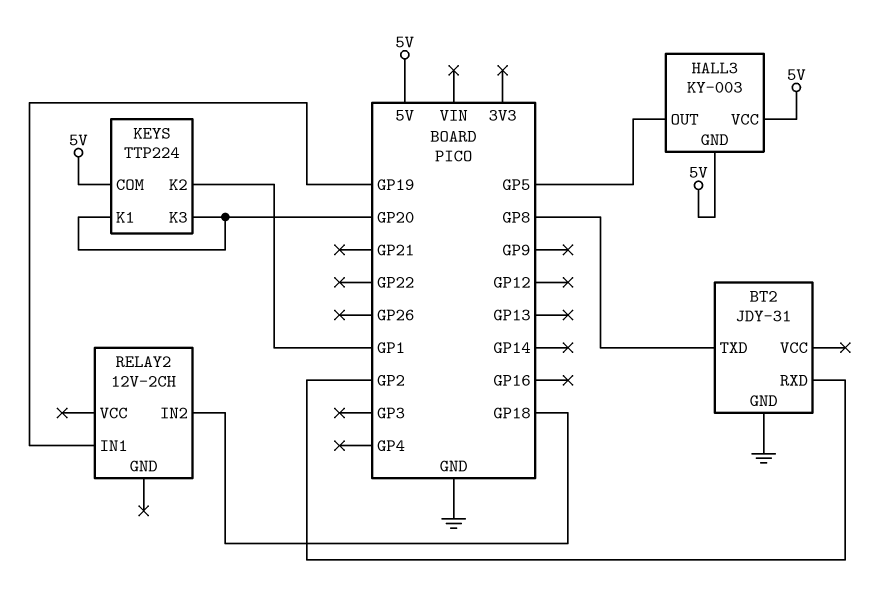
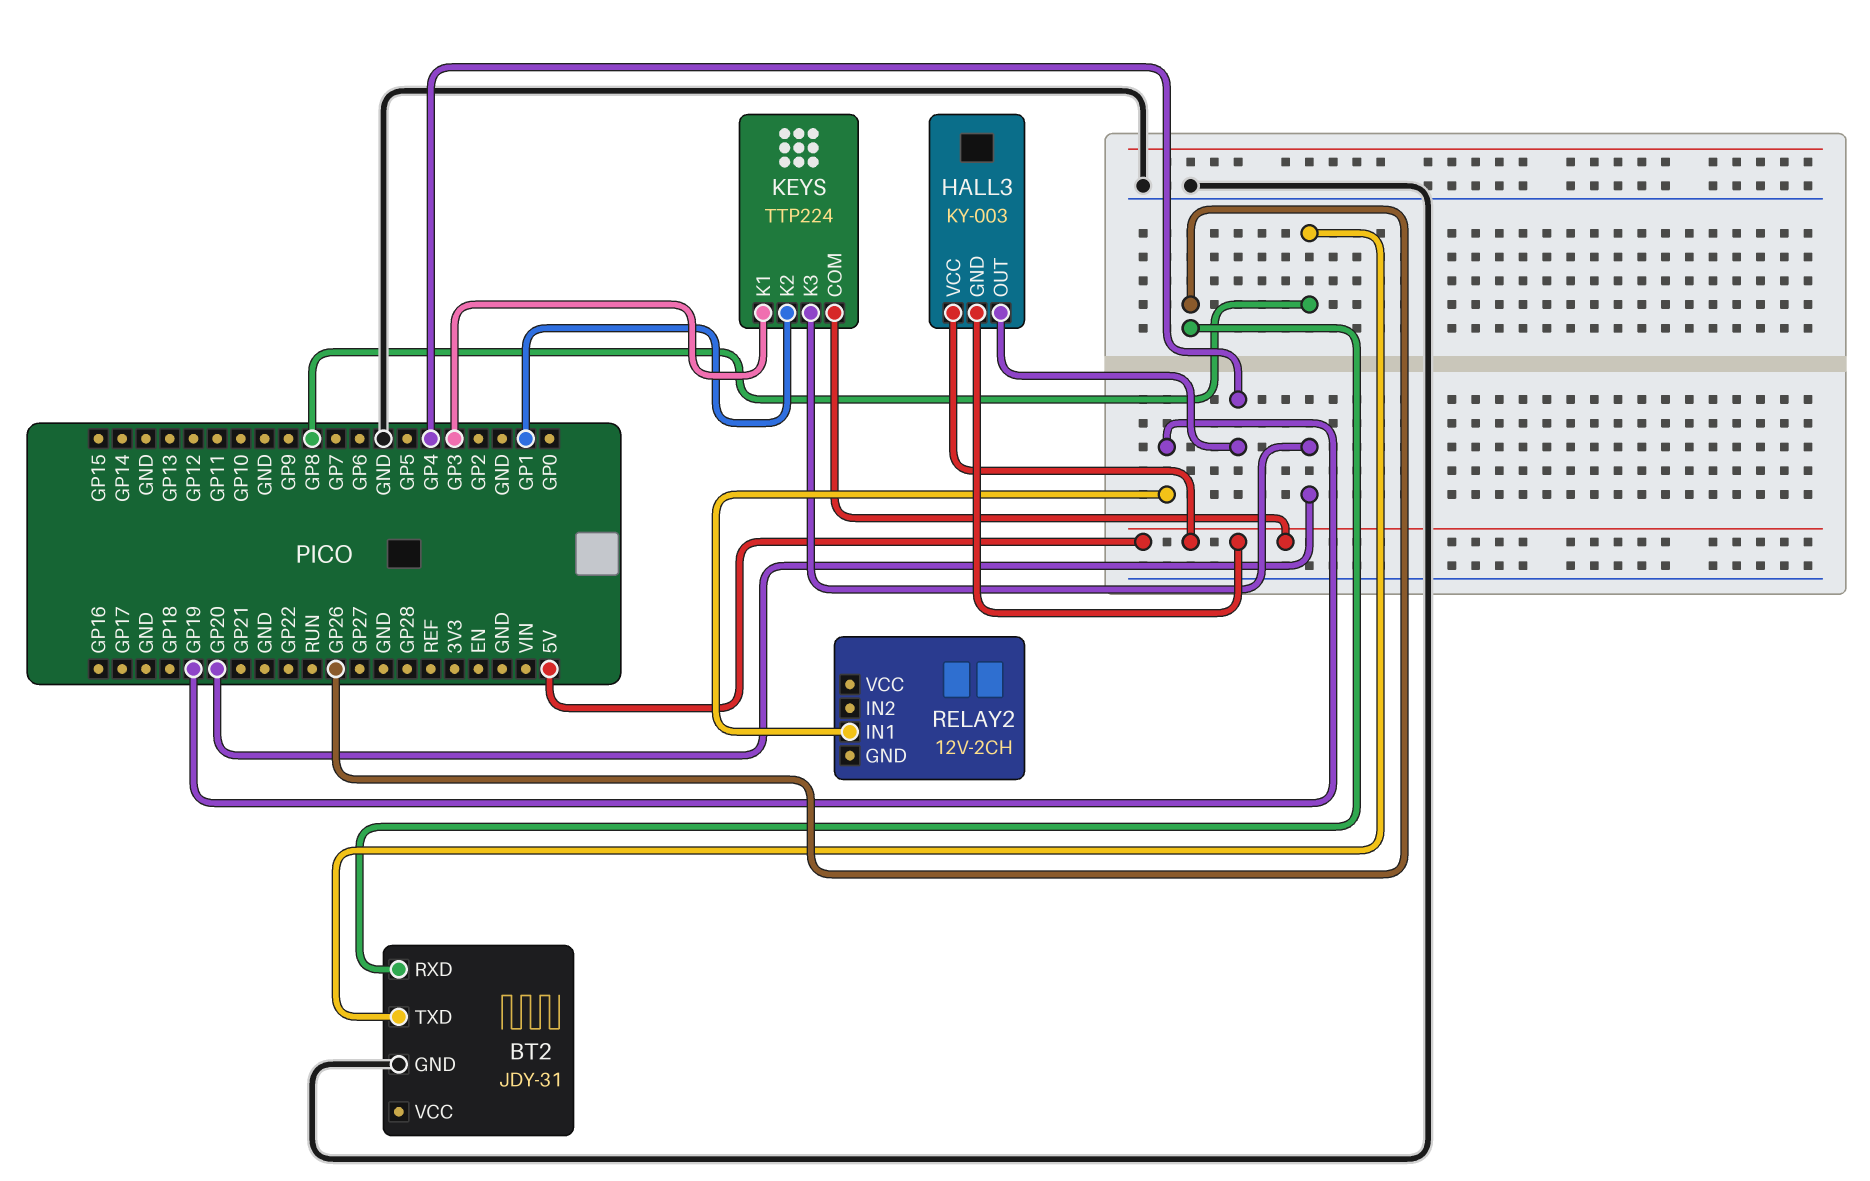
BT2 pin RXD: GP2 -> GP26
HALL3 pin OUT: GP5 -> GP4
KEYS pin K1: GP20 -> GP3
RELAY2 pin IN2: GP18 -> none

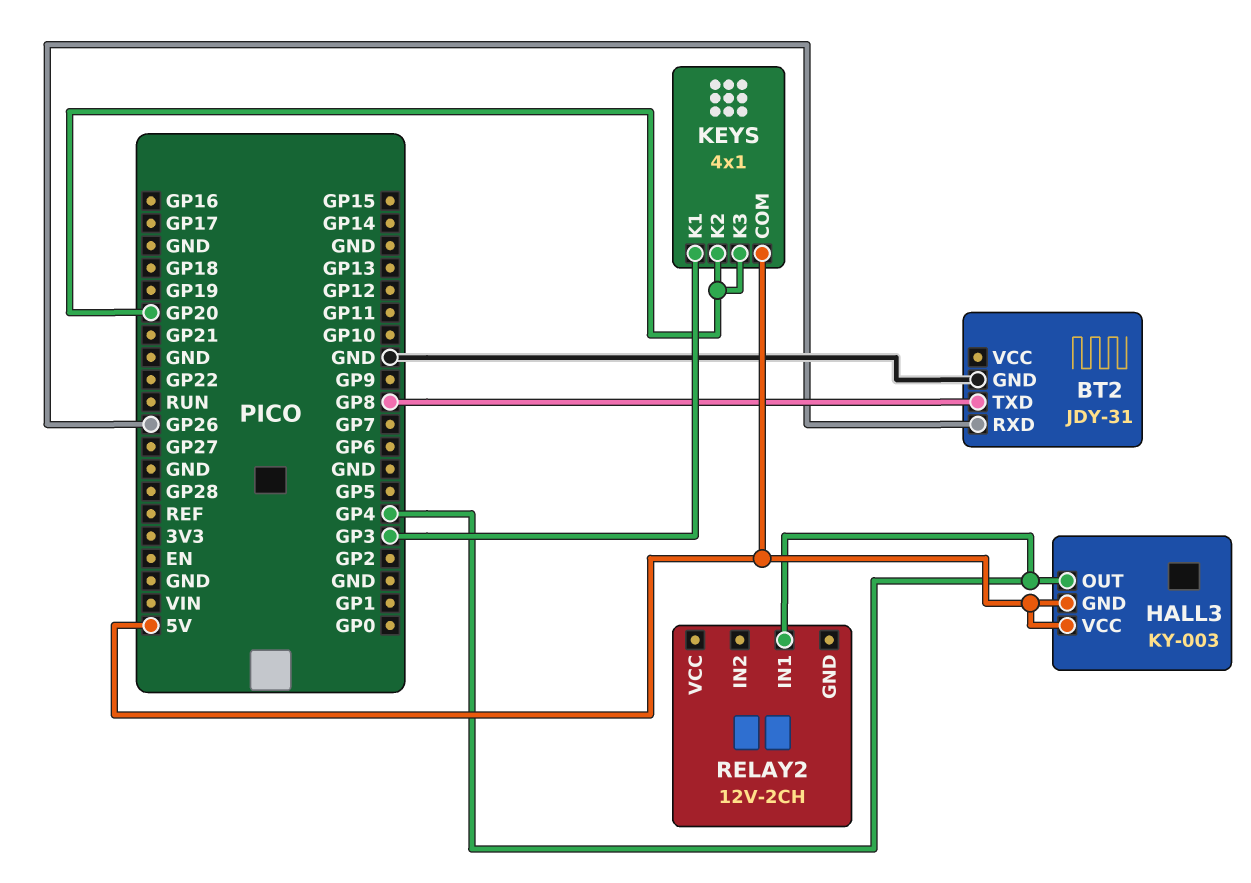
KEYS: TTP224 -> 4x1
KEYS pin K2: GP1 -> GP20
RELAY2 pin IN1: GP19 -> GP4

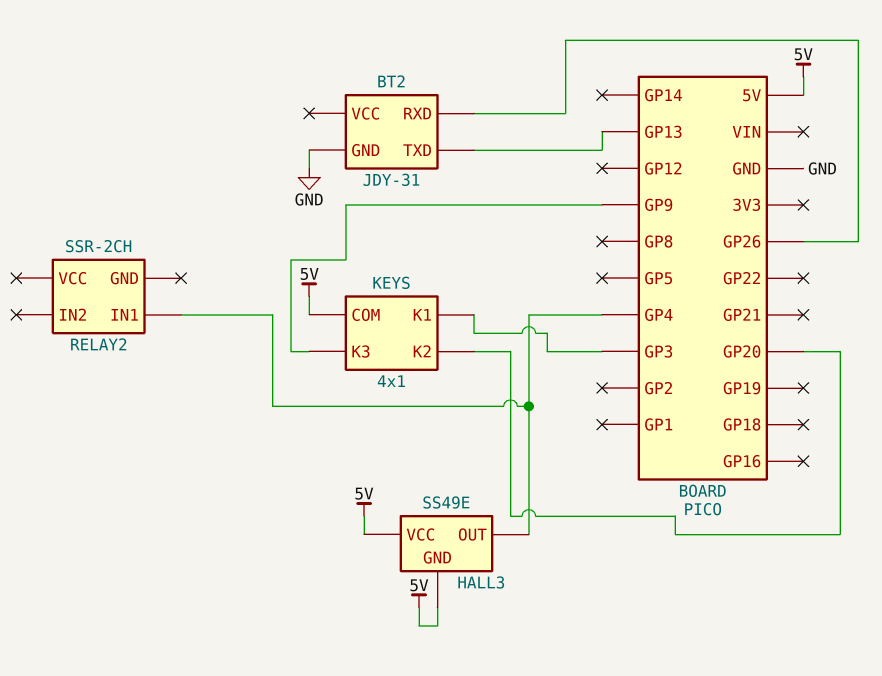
BT2 pin TXD: GP8 -> GP13
HALL3: KY-003 -> SS49E
KEYS pin K3: GP20 -> GP9
RELAY2: 12V-2CH -> SSR-2CH

